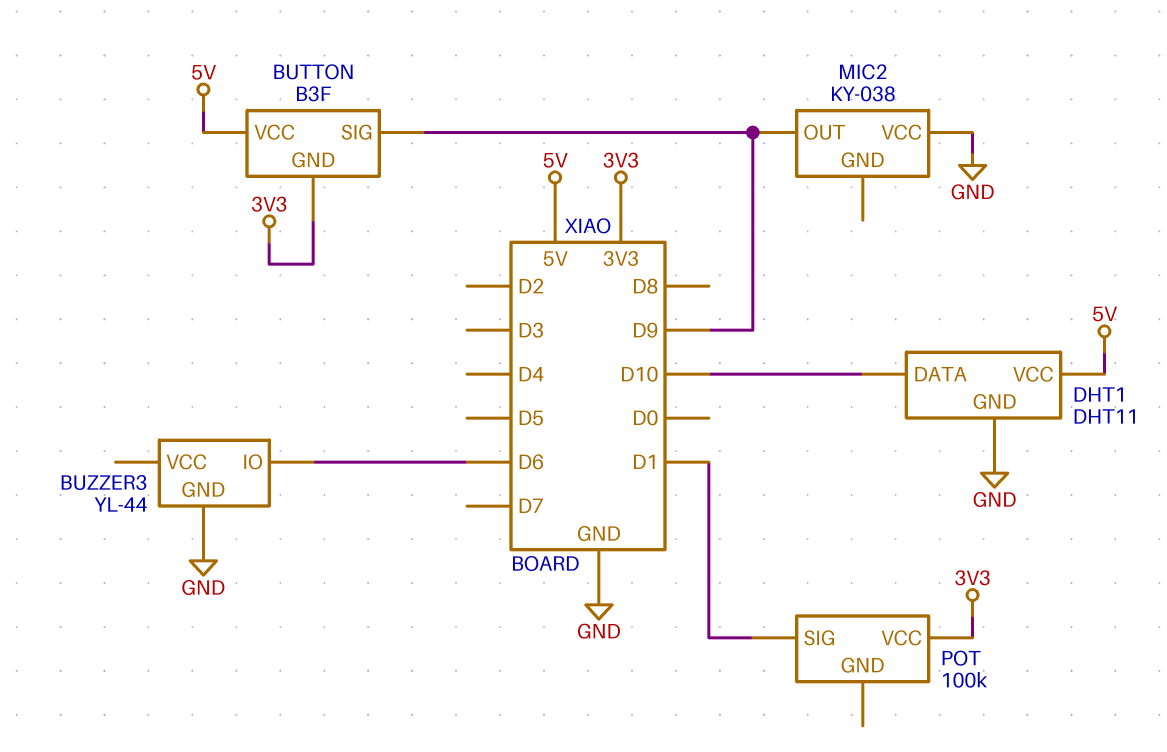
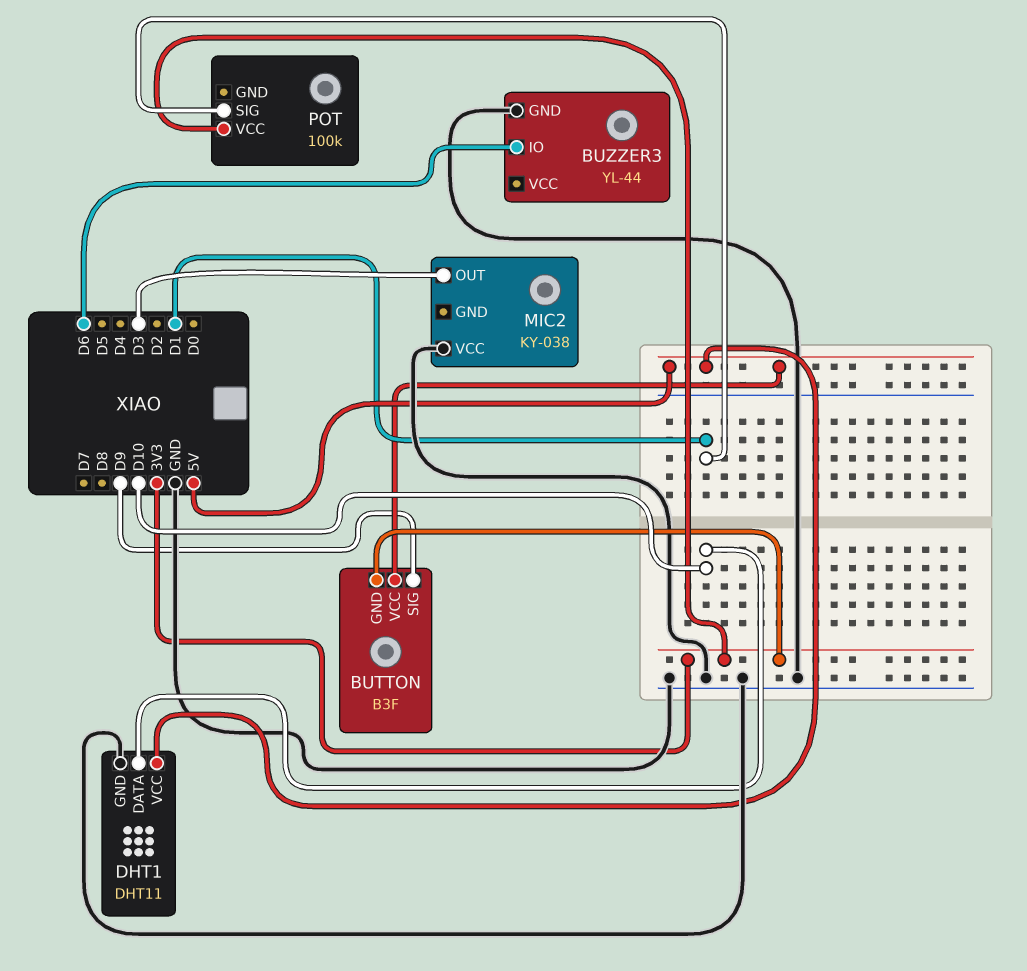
MIC2 pin OUT: D9 -> D3

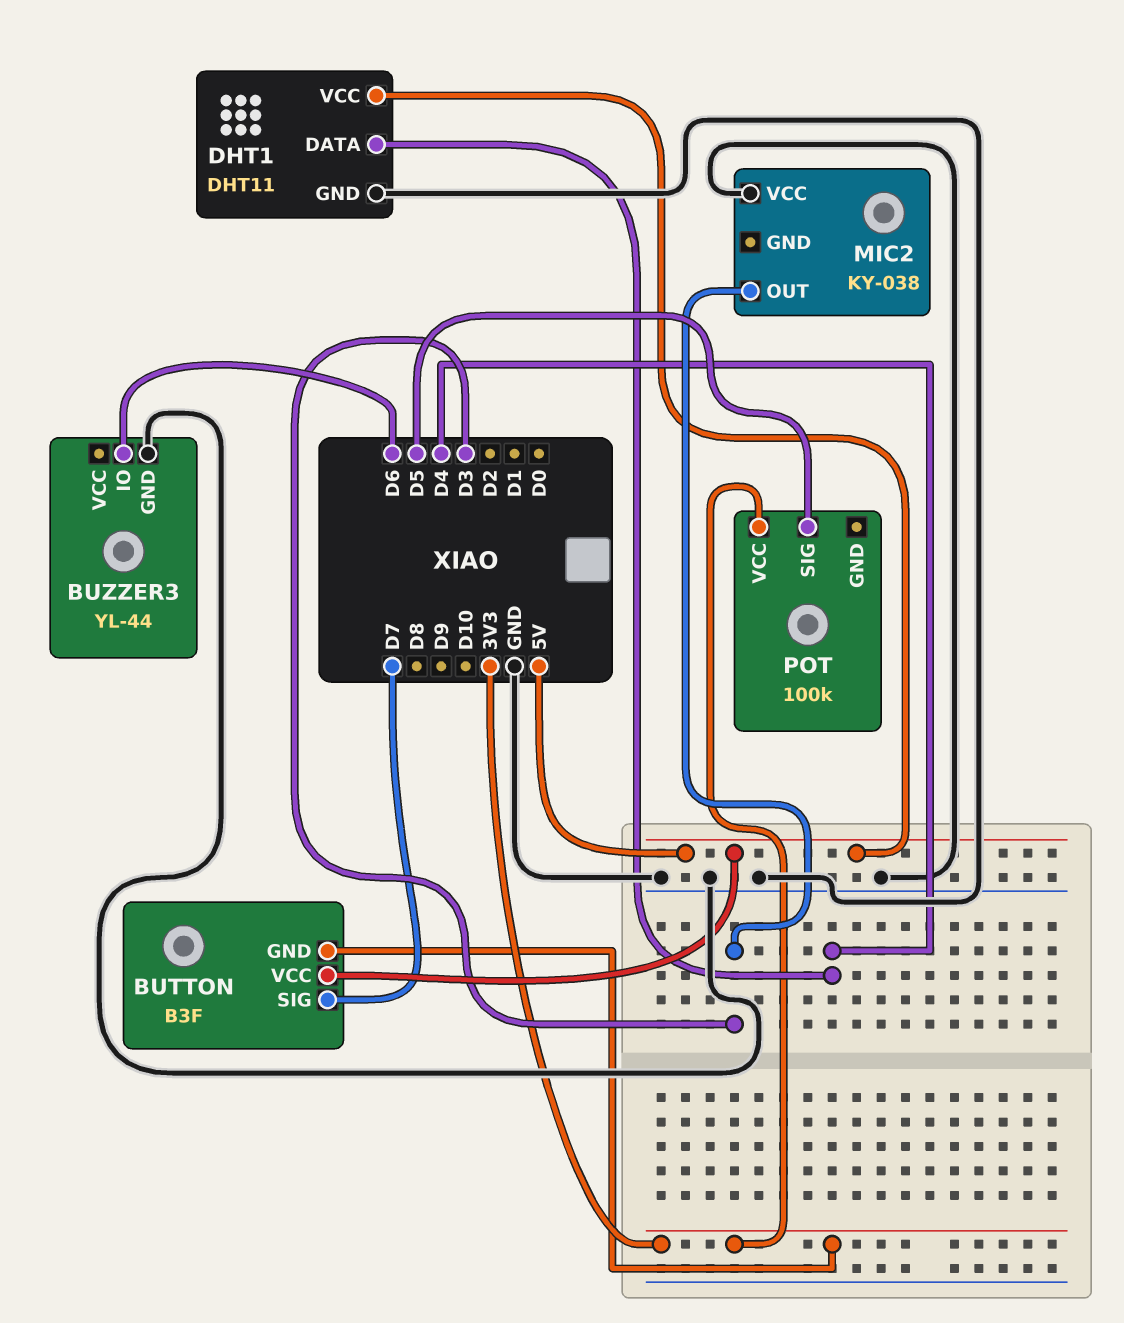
BUTTON pin SIG: D9 -> D7
DHT1 pin DATA: D10 -> D4
POT pin SIG: D1 -> D5

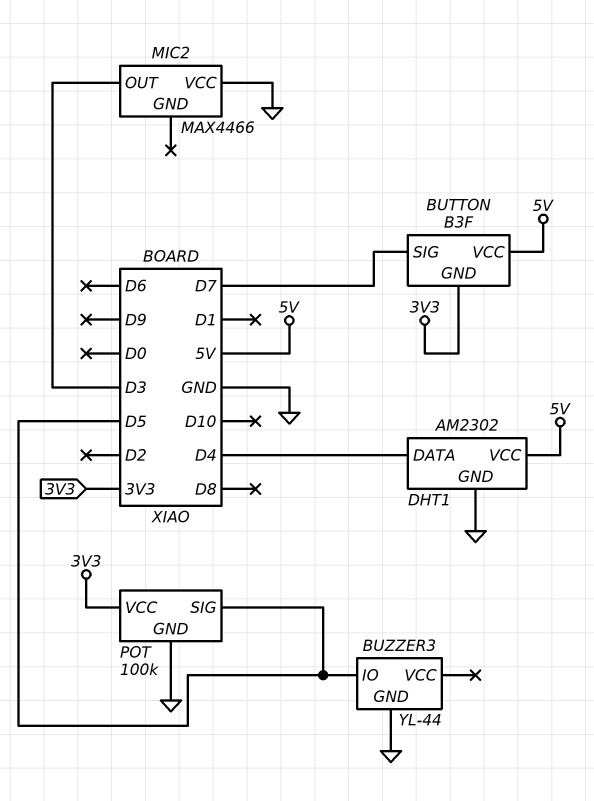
BUZZER3 pin IO: D6 -> D5
DHT1: DHT11 -> AM2302
MIC2: KY-038 -> MAX4466
POT pin GND: none -> GND

